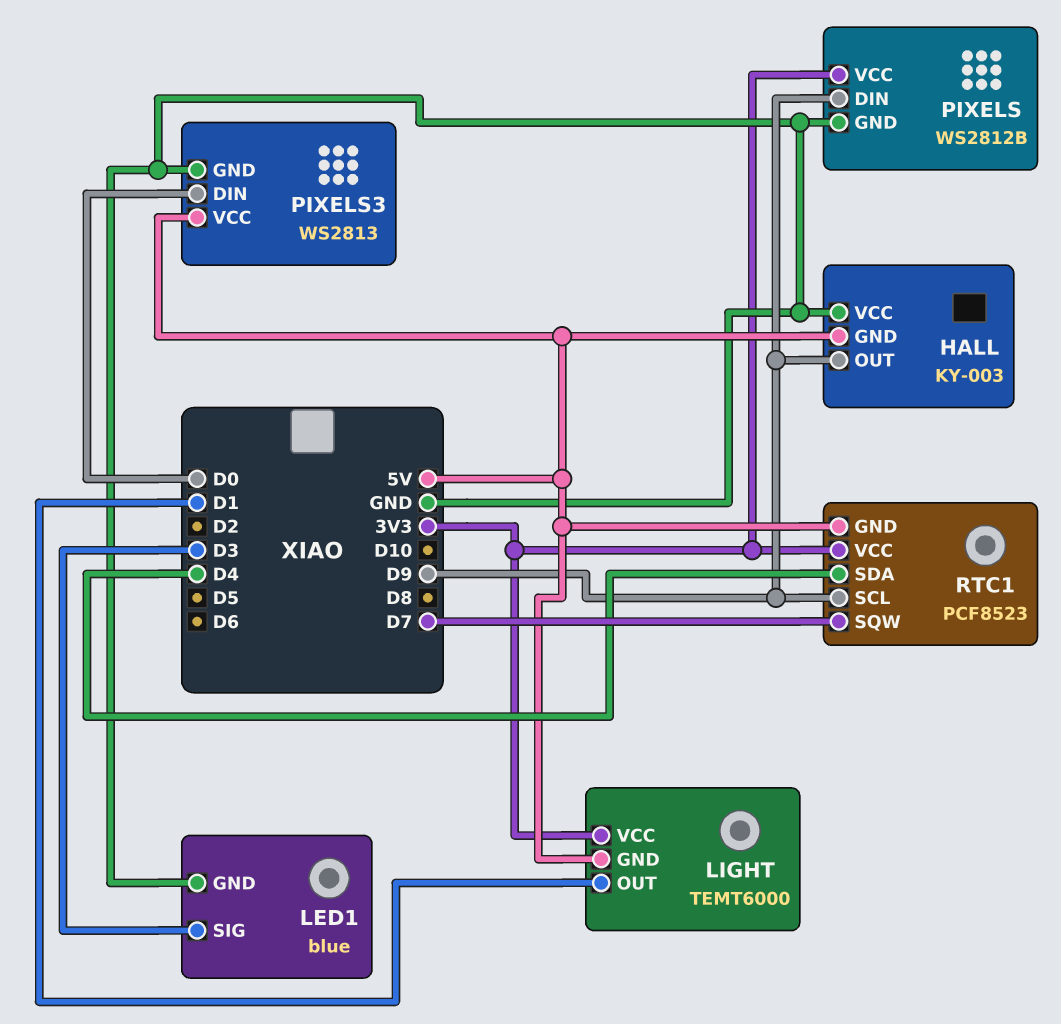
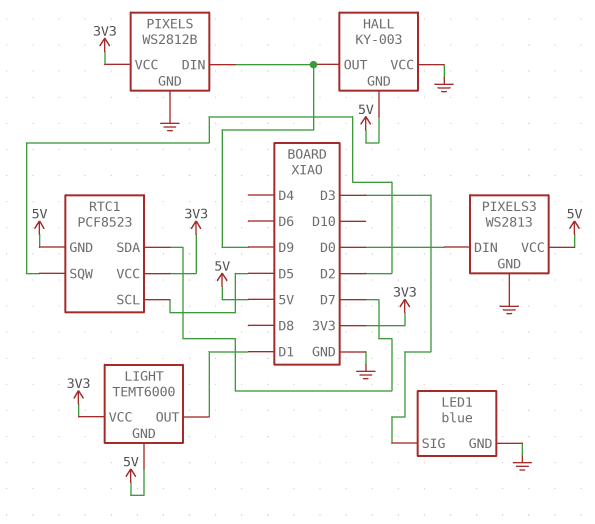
RTC1 pin SCL: D9 -> D5
RTC1 pin SDA: D4 -> D7
RTC1 pin SQW: D7 -> D2

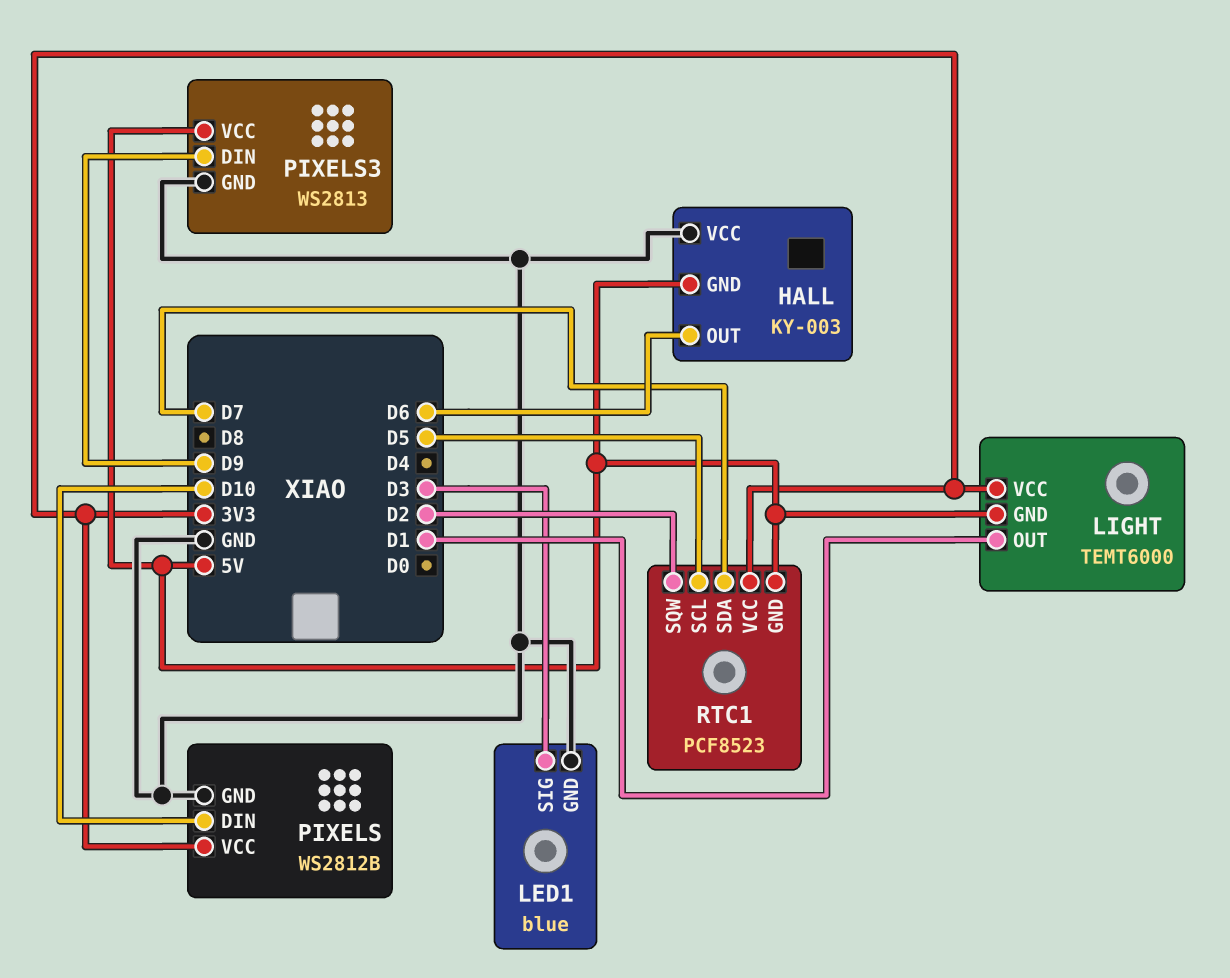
HALL pin OUT: D9 -> D6
PIXELS pin DIN: D9 -> D10
PIXELS3 pin DIN: D0 -> D9

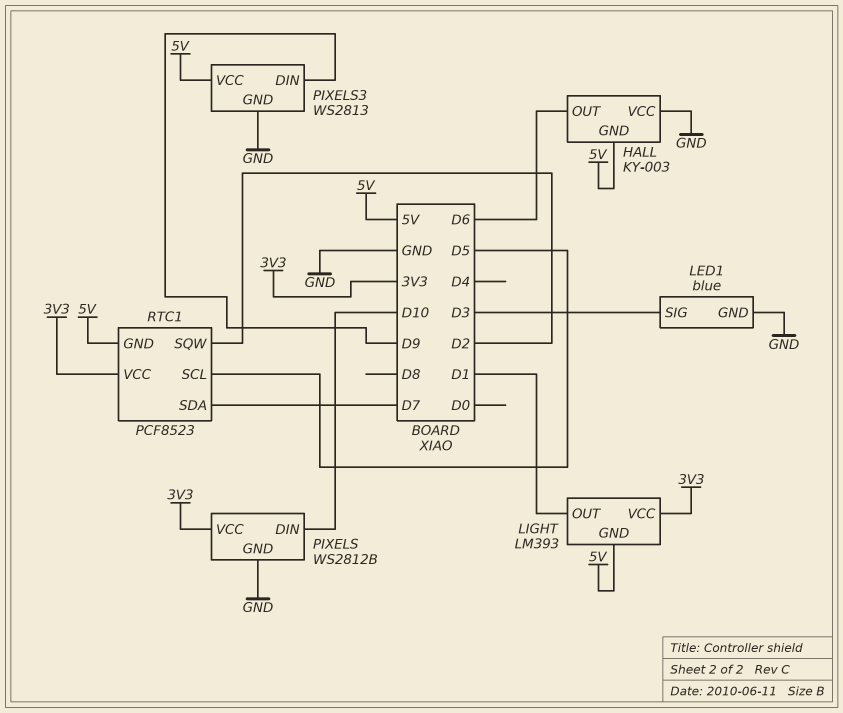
LIGHT: TEMT6000 -> LM393

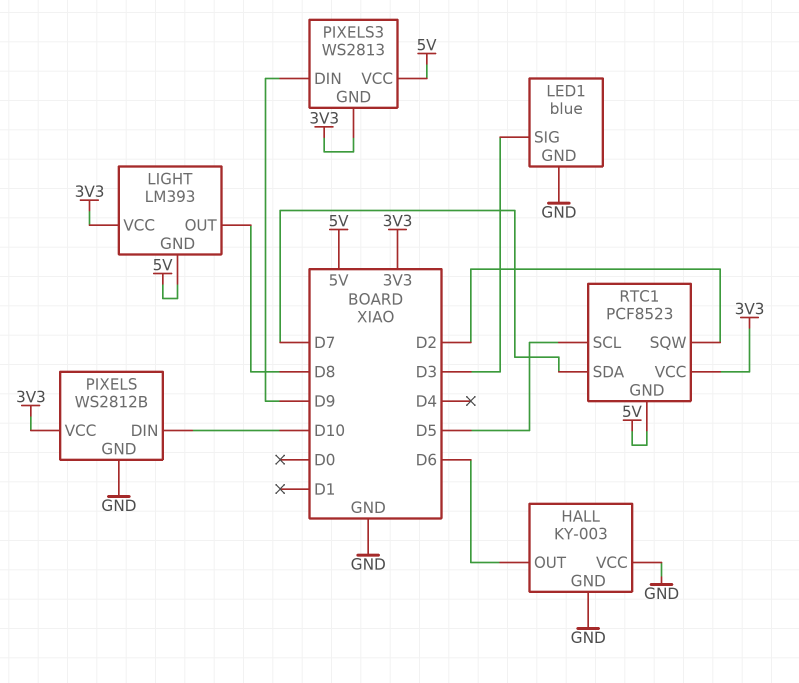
HALL pin GND: 5V -> GND
LIGHT pin OUT: D1 -> D8
PIXELS3 pin GND: GND -> 3V3

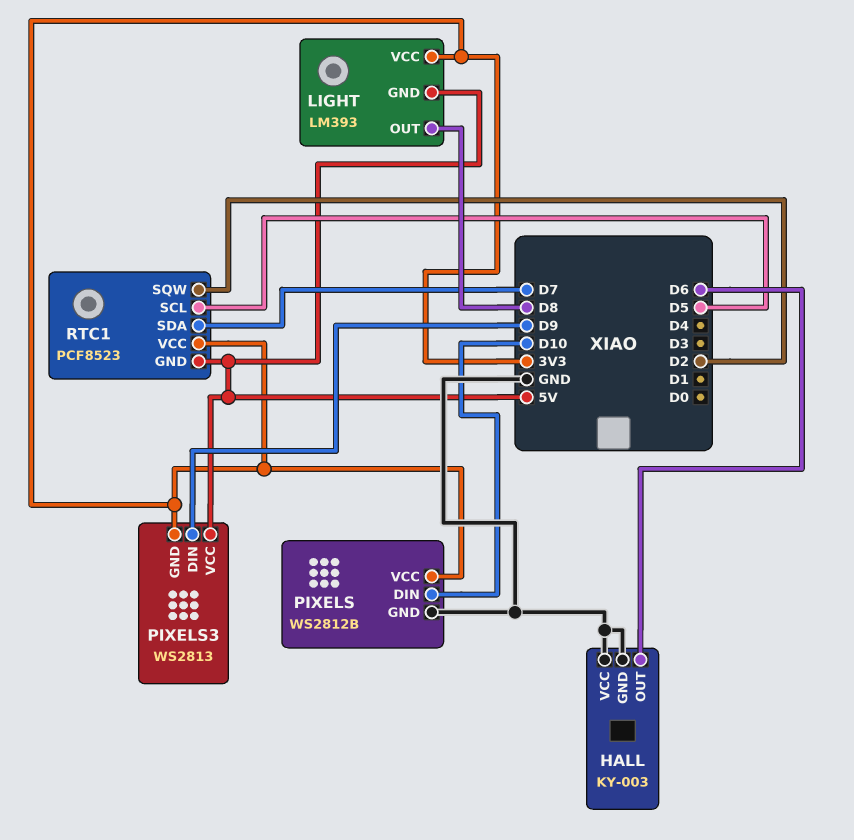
LED1: blue -> none
LED1 pin GND: GND -> none
LED1 pin SIG: D3 -> none

